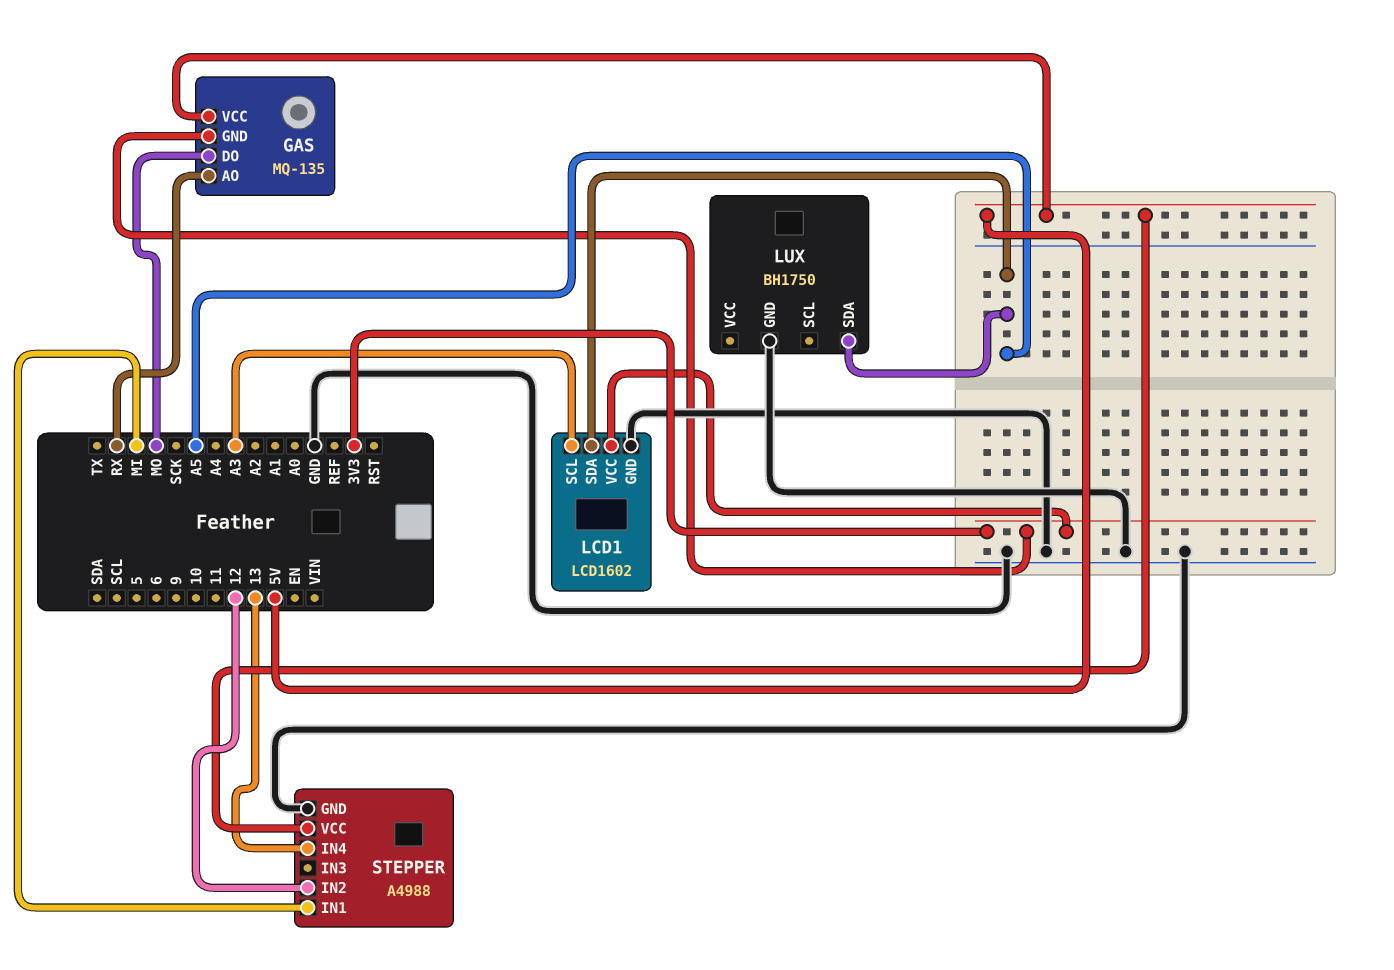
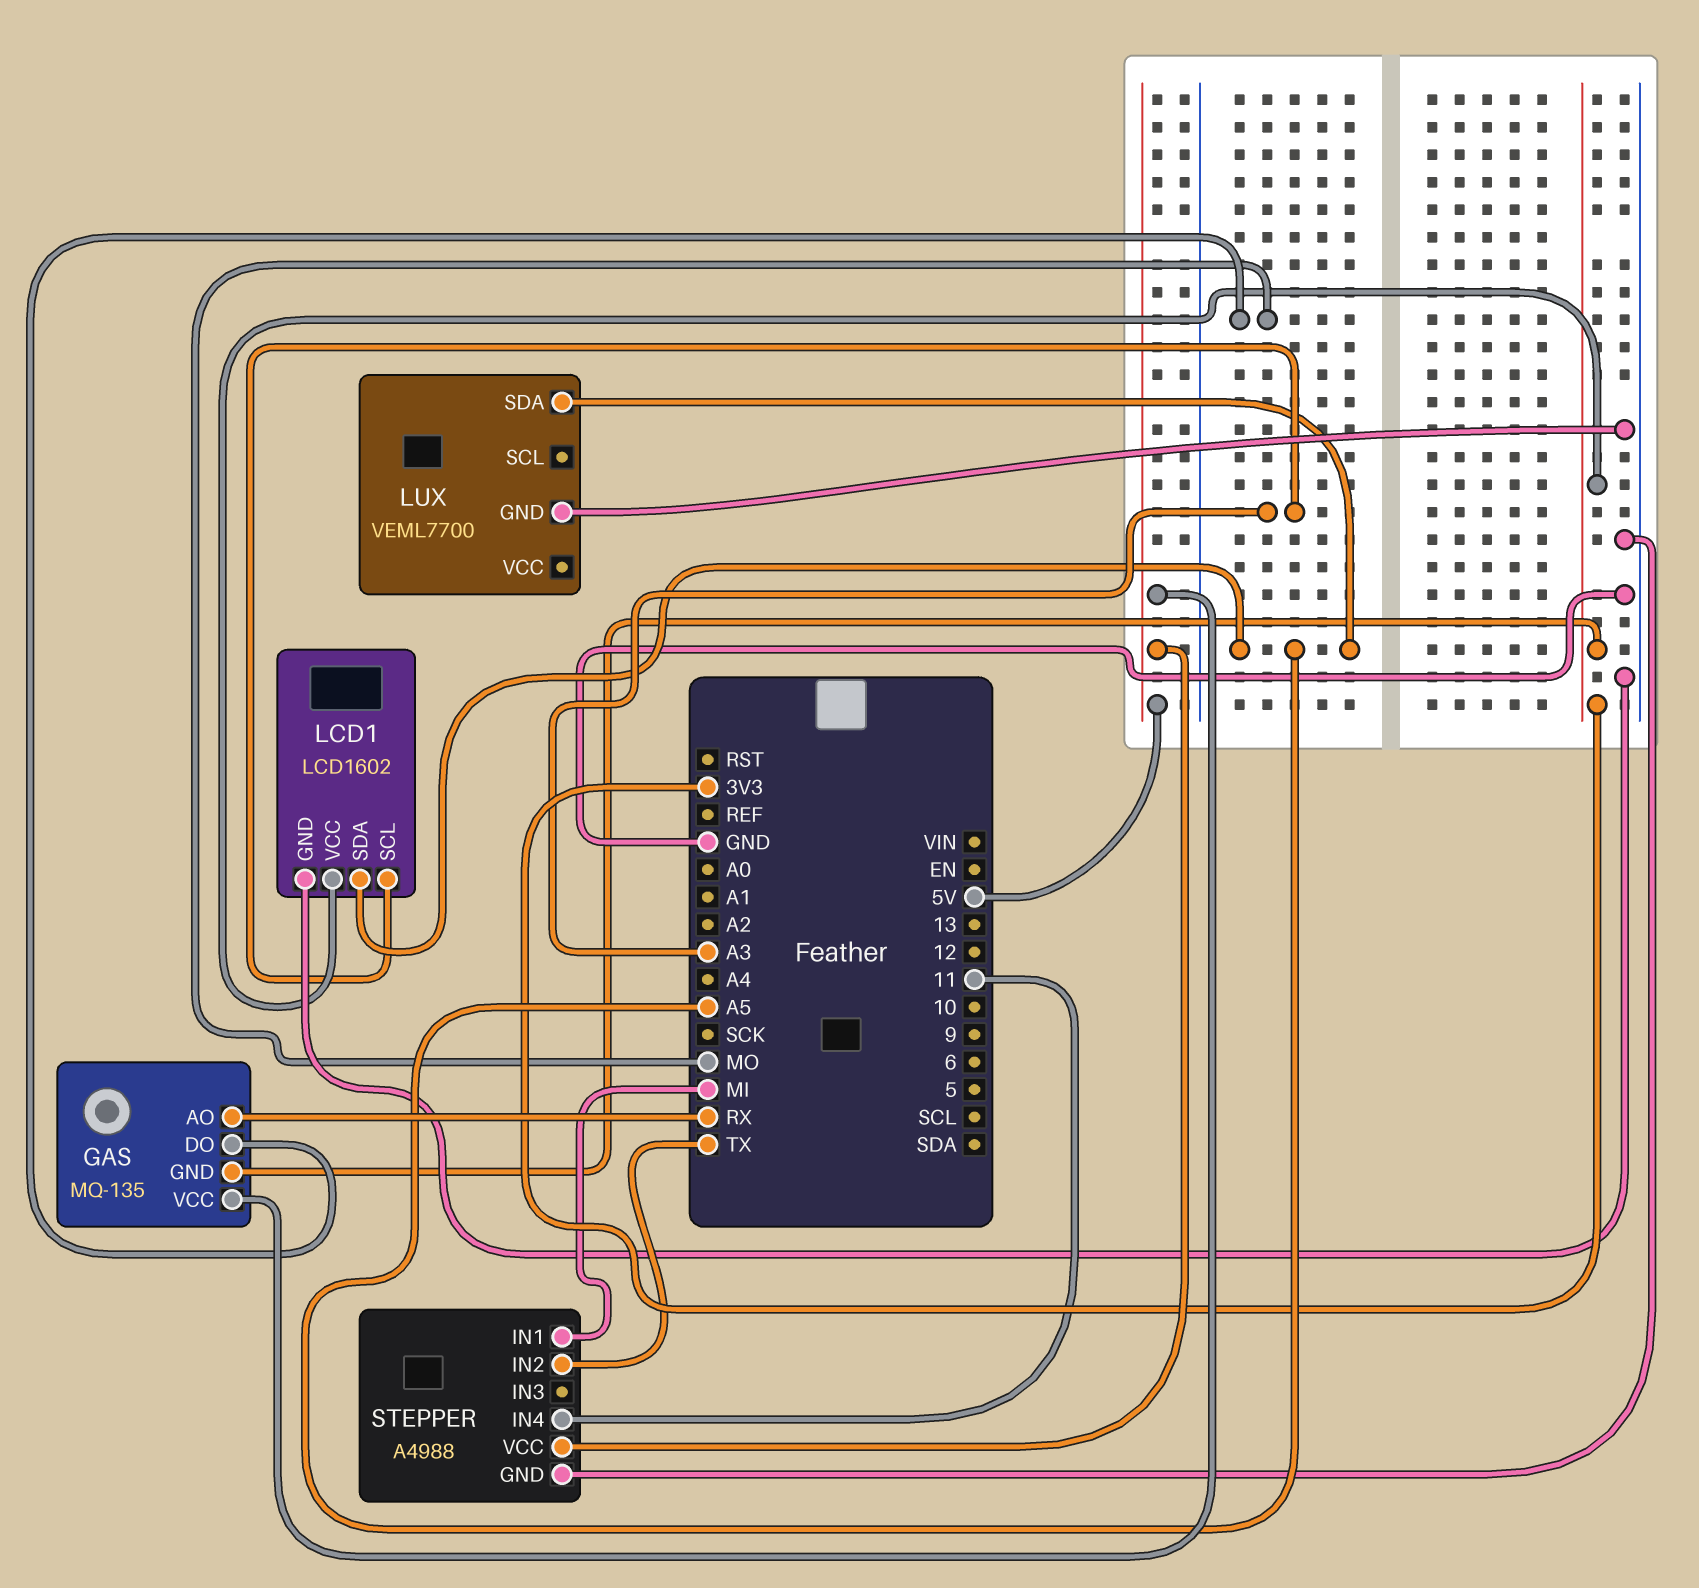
LUX: BH1750 -> VEML7700
STEPPER pin IN2: 12 -> TX
STEPPER pin IN4: 13 -> 11

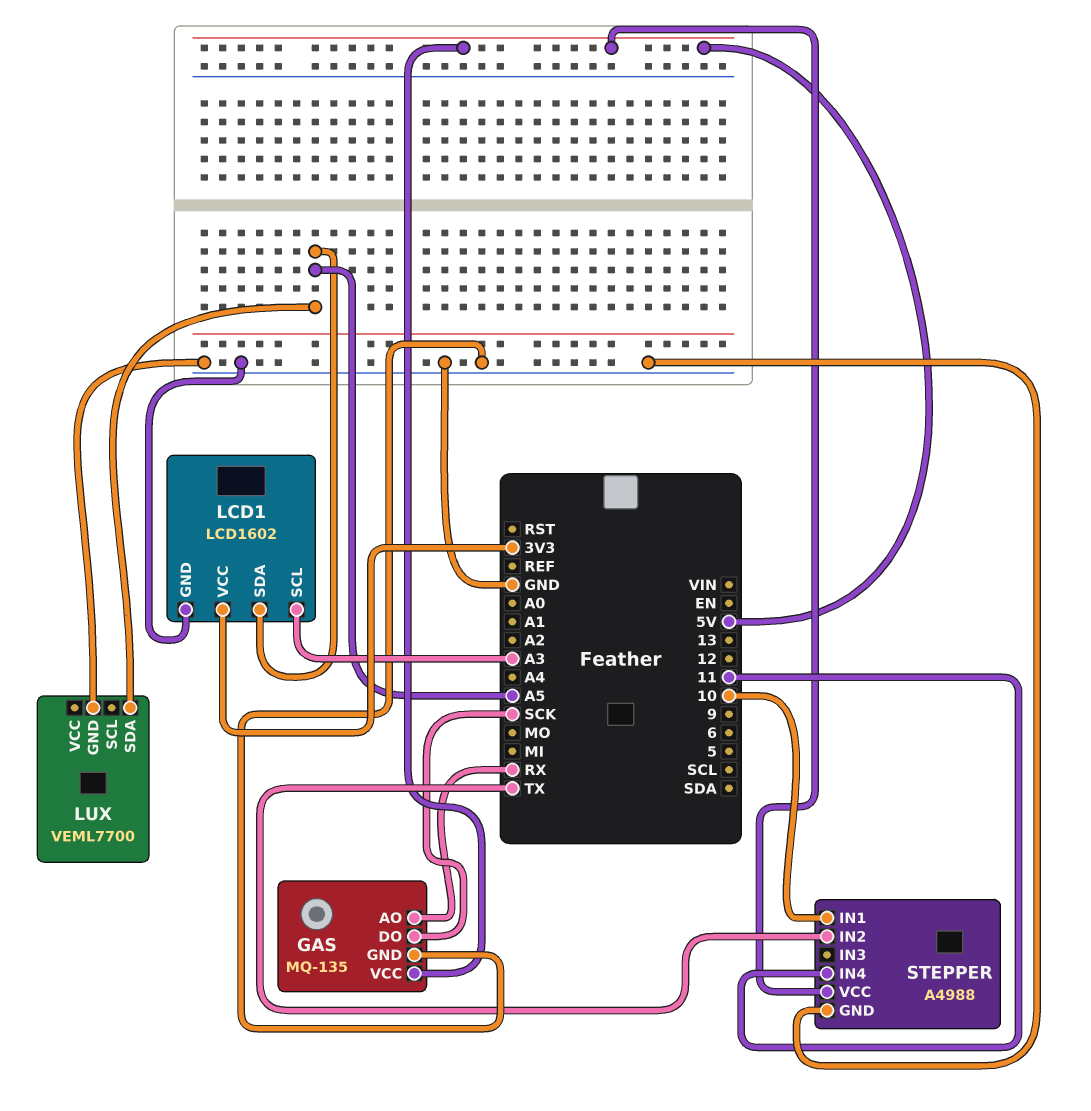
GAS pin DO: MO -> SCK
GAS pin GND: 3V3 -> GND
STEPPER pin IN1: MI -> 10

